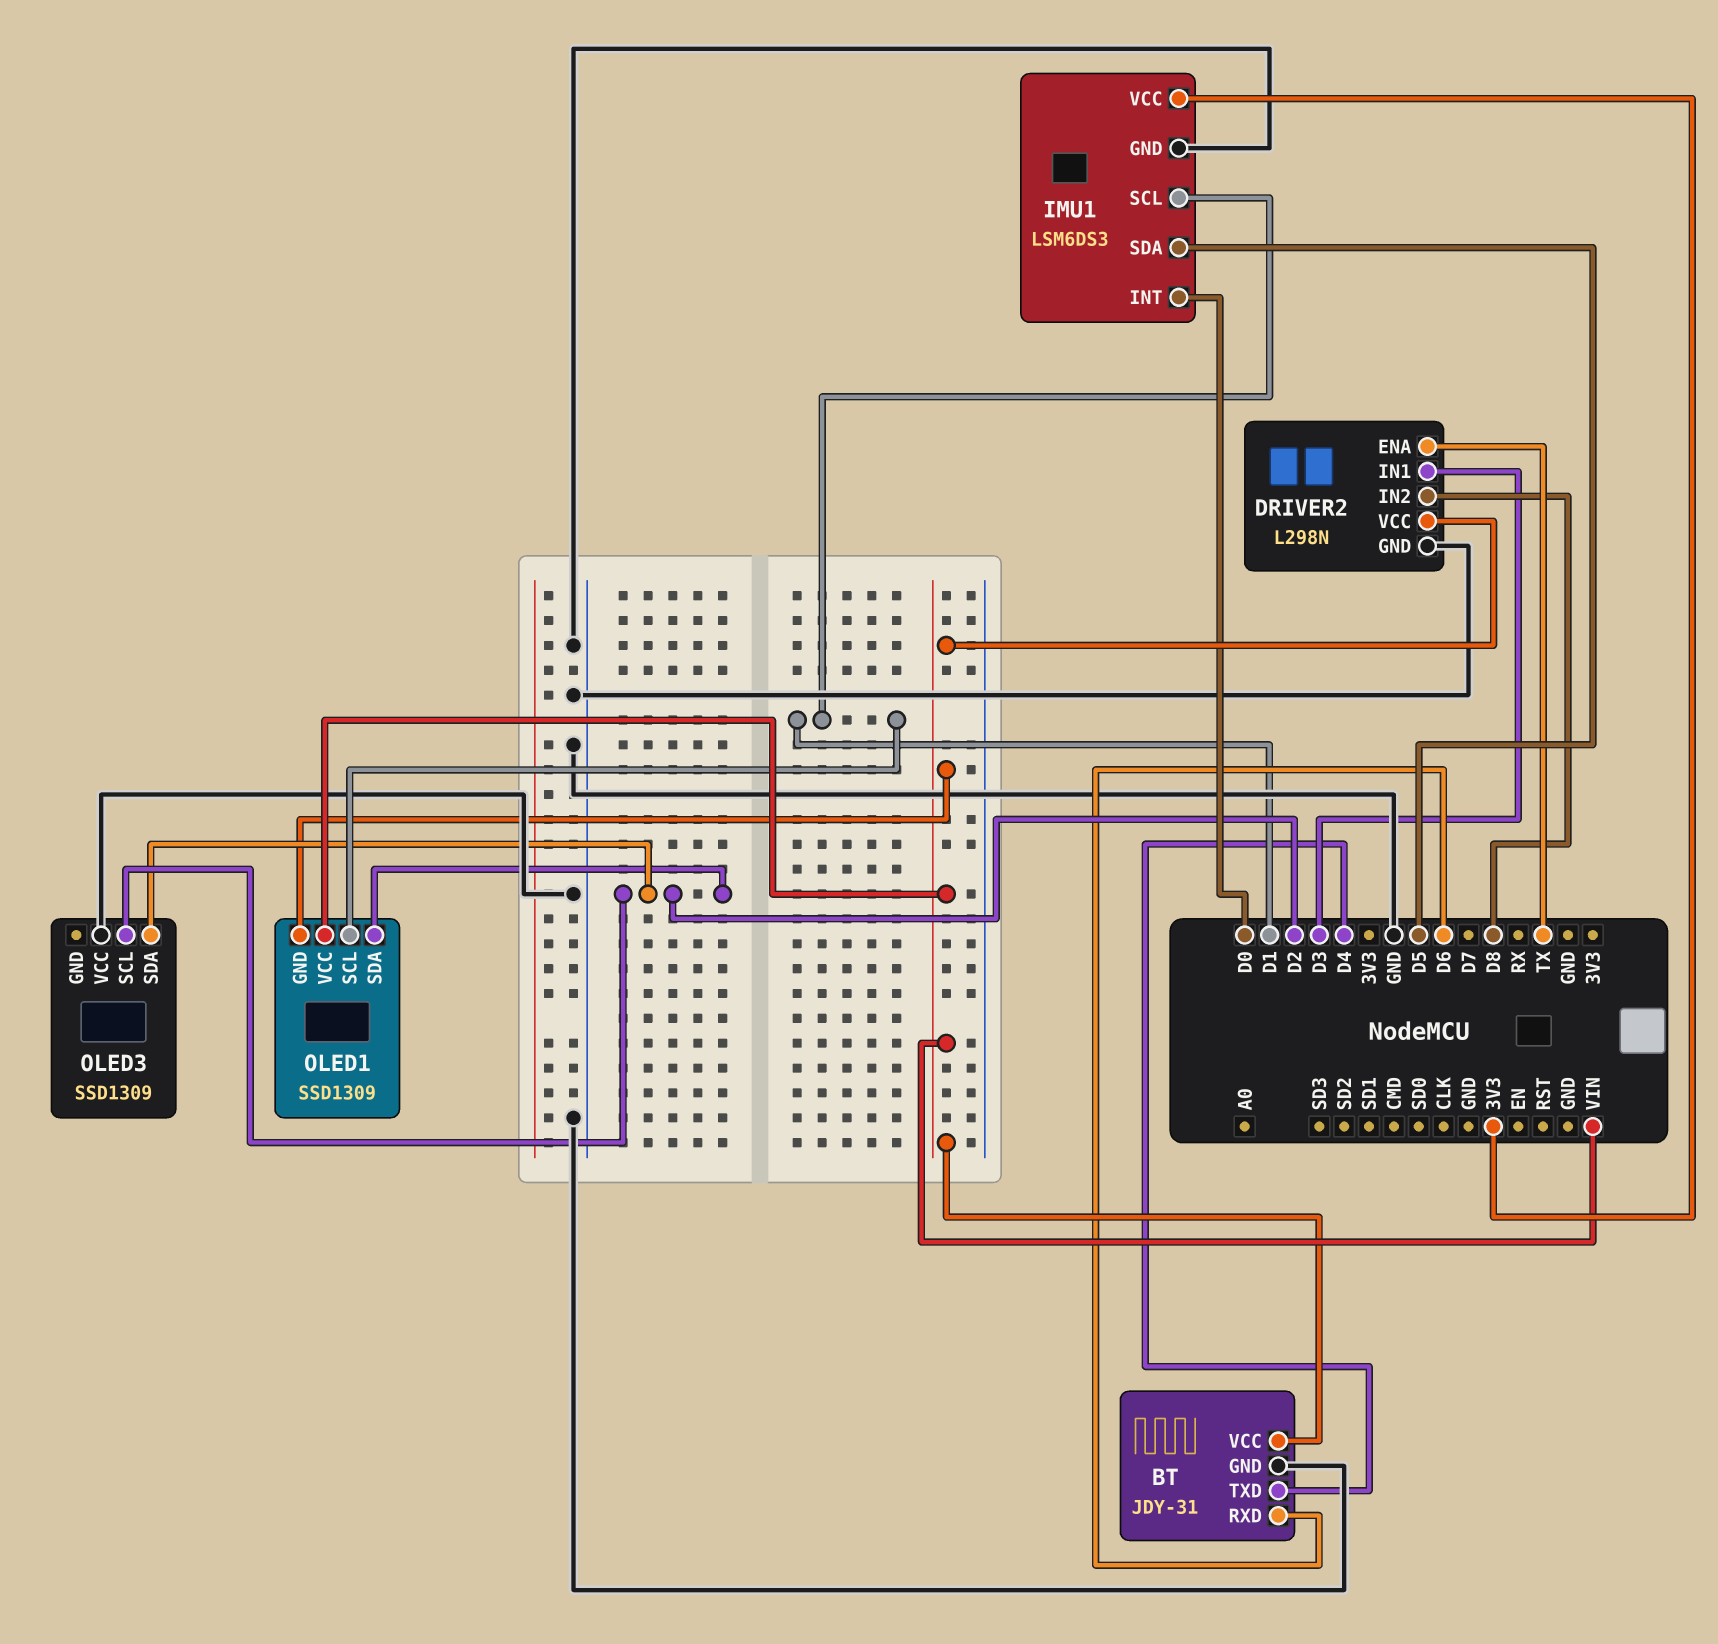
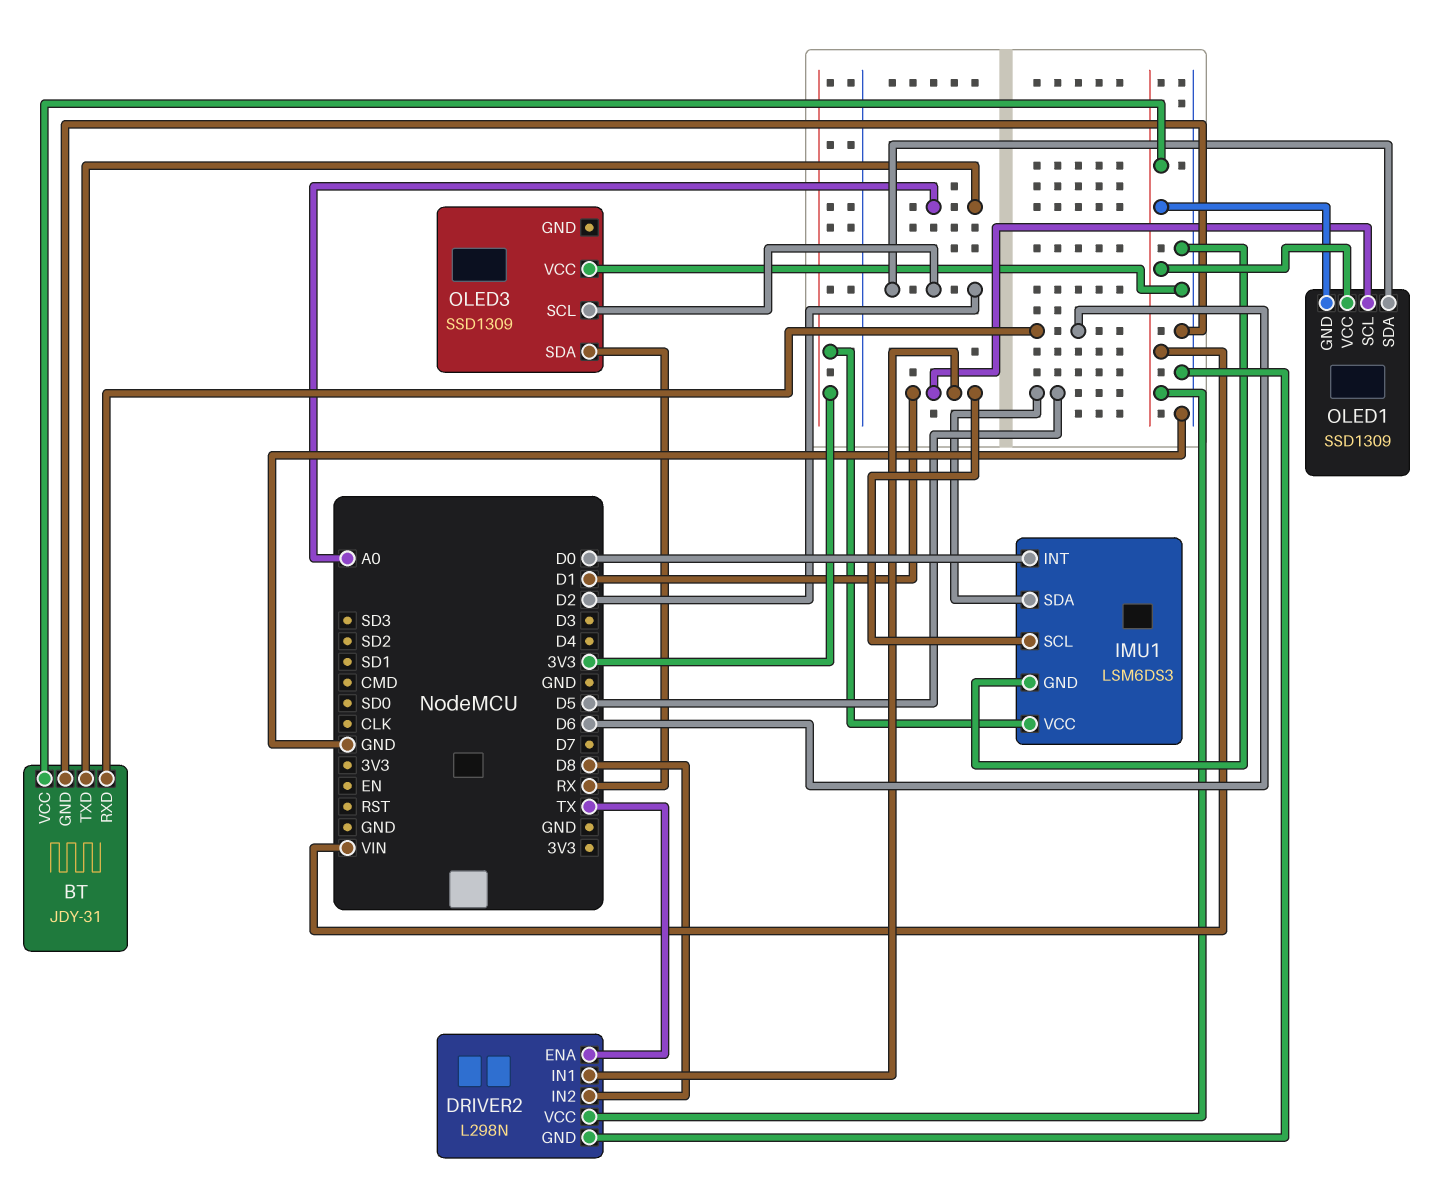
BT pin TXD: D4 -> A0
DRIVER2 pin IN1: D3 -> D1
OLED3 pin SDA: D2 -> RX

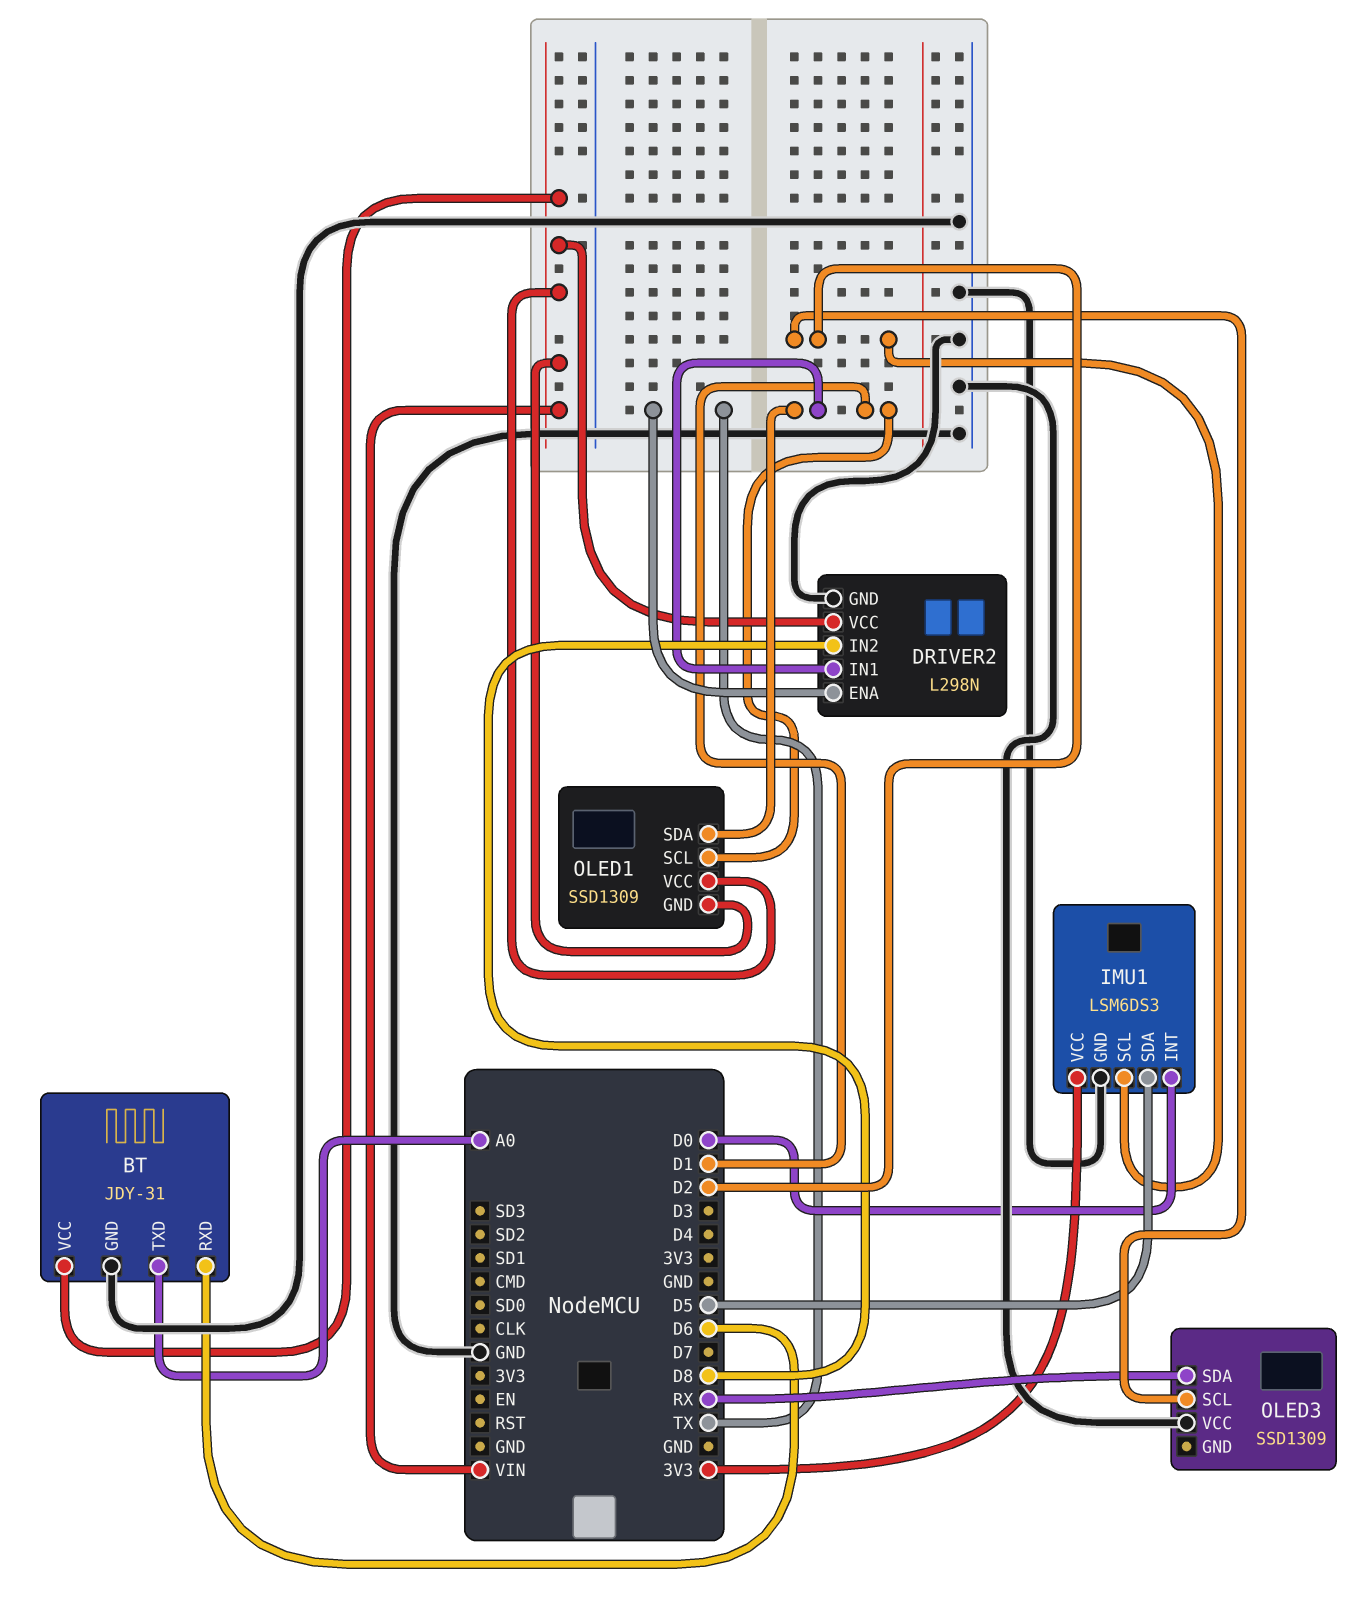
IMU1 pin SCL: D1 -> D2
OLED1 pin SDA: D2 -> D1

